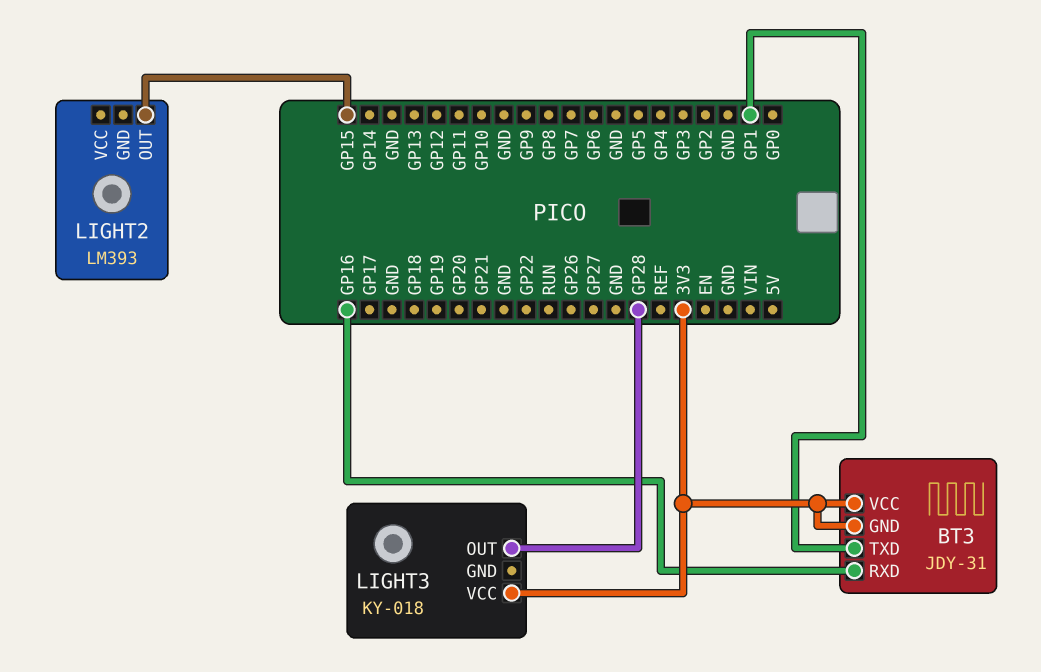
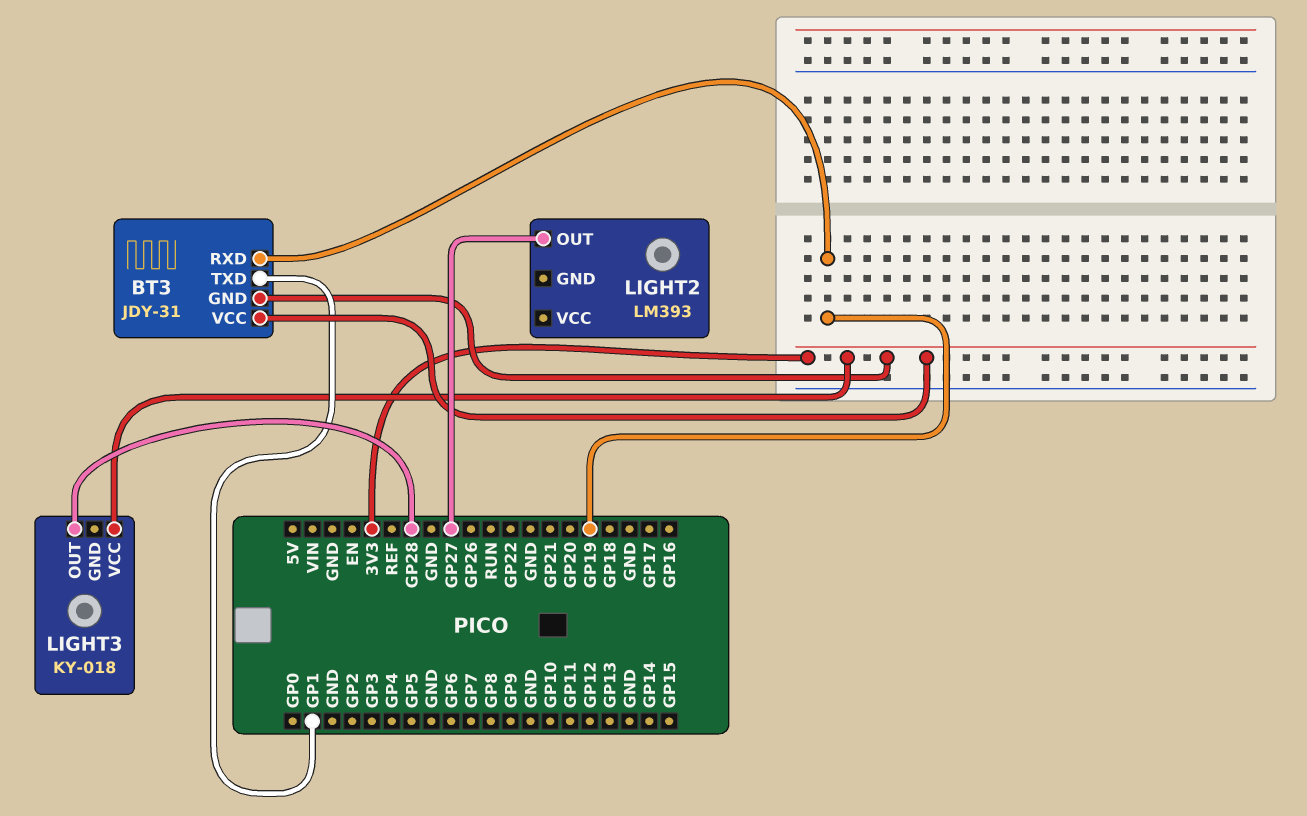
BT3 pin RXD: GP16 -> GP19
LIGHT2 pin OUT: GP15 -> GP27

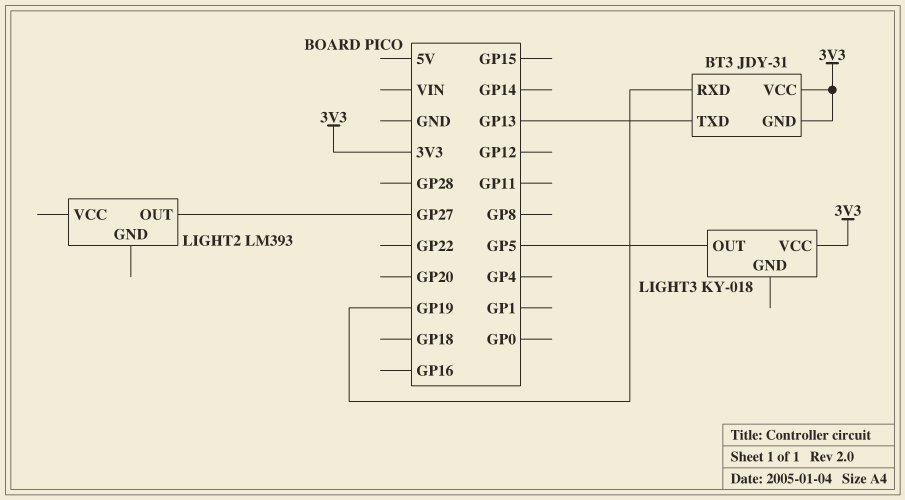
BT3 pin TXD: GP1 -> GP13
LIGHT3 pin OUT: GP28 -> GP5

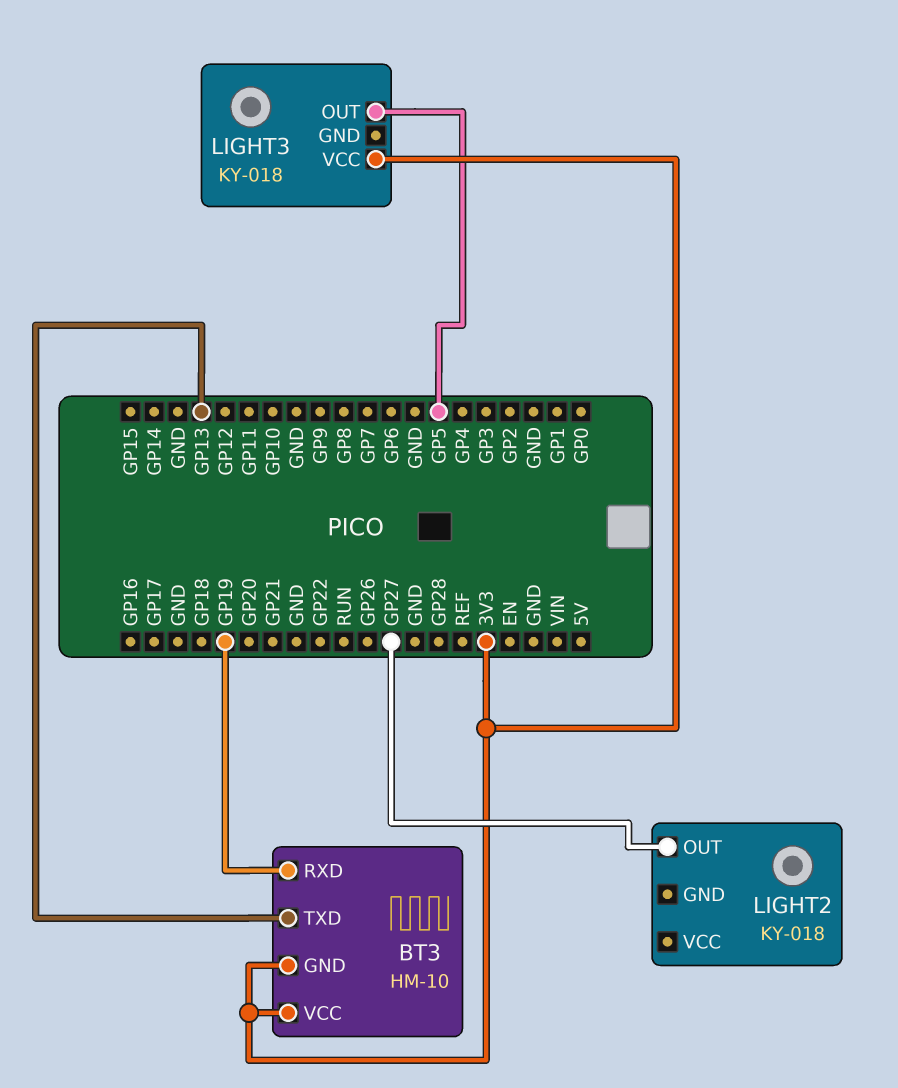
BT3: JDY-31 -> HM-10
LIGHT2: LM393 -> KY-018

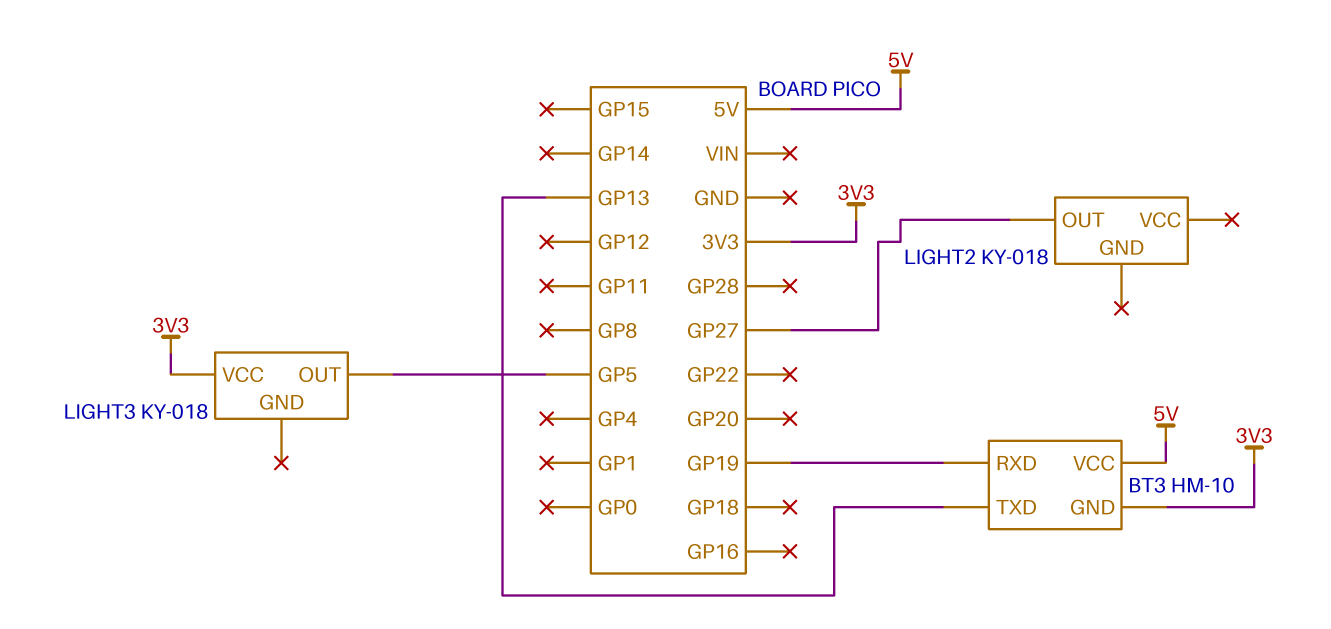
BT3 pin VCC: 3V3 -> 5V

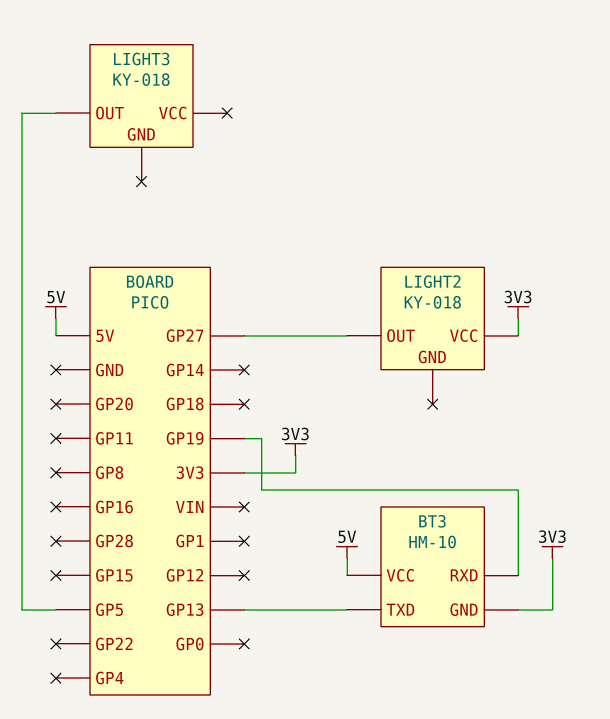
LIGHT2 pin VCC: none -> 3V3
LIGHT3 pin VCC: 3V3 -> none

